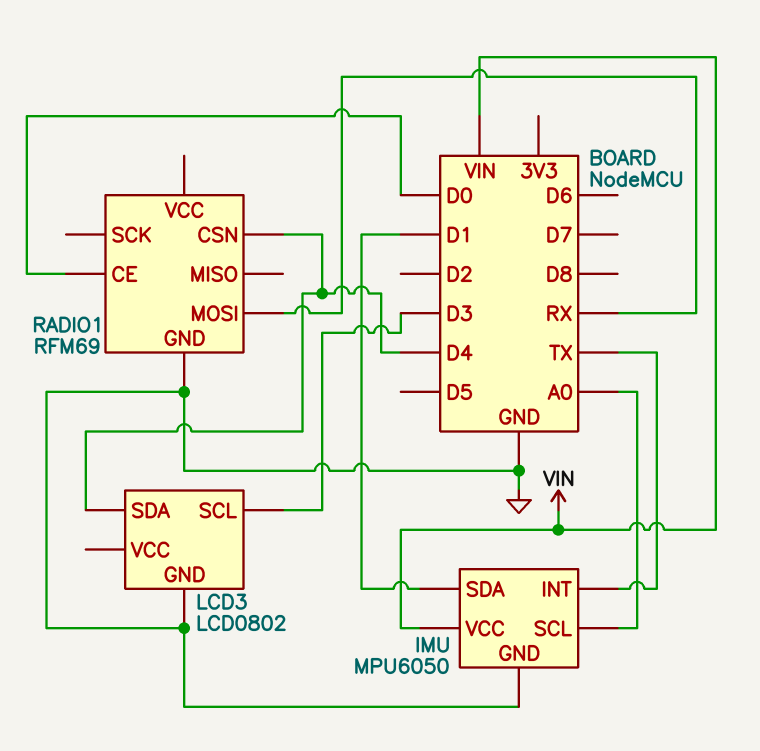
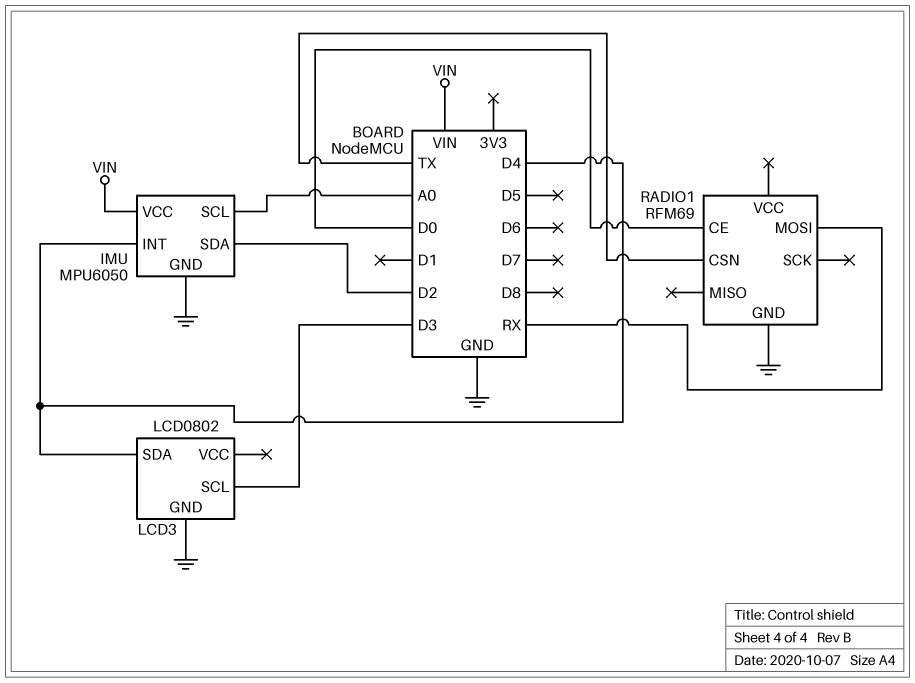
IMU pin INT: TX -> D4
IMU pin SDA: D1 -> D2
RADIO1 pin CSN: D4 -> TX

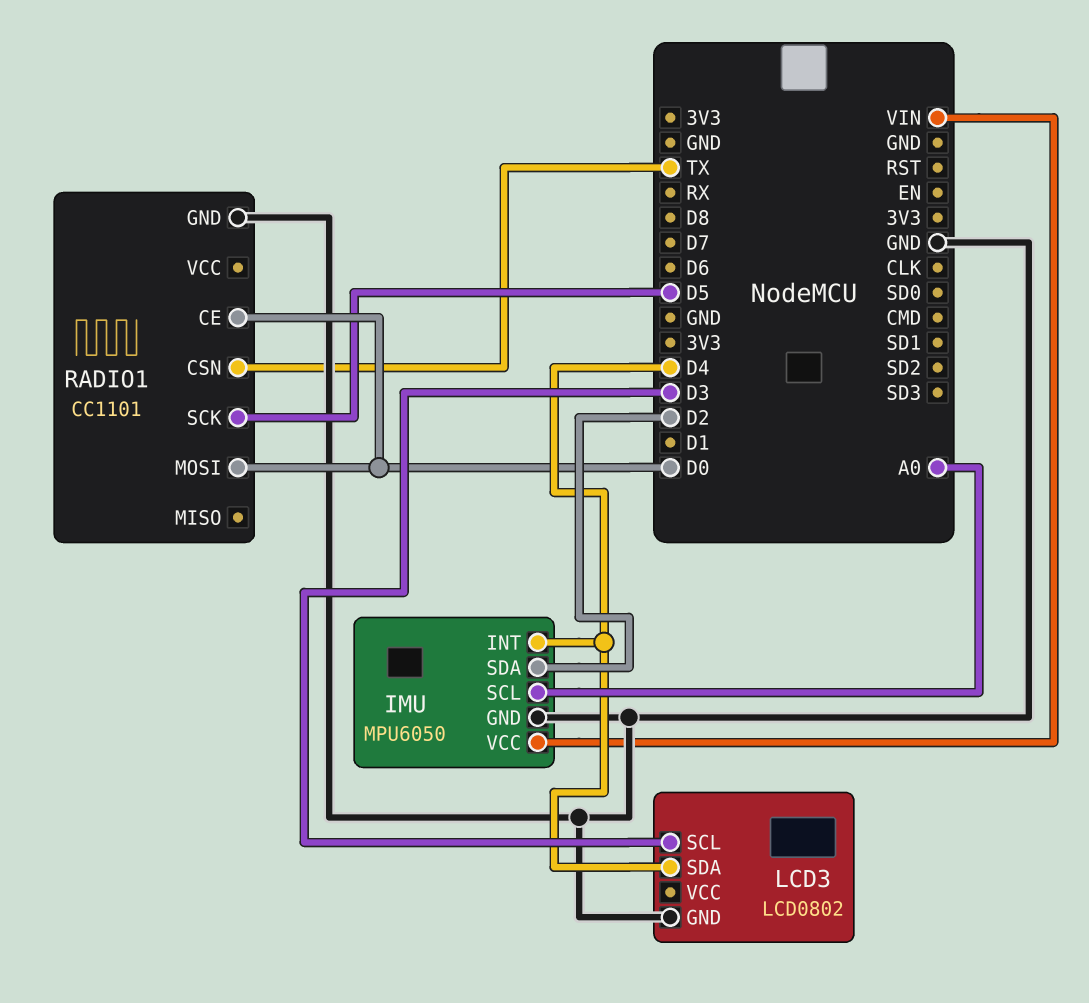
RADIO1: RFM69 -> CC1101
RADIO1 pin MOSI: RX -> D0
RADIO1 pin SCK: none -> D5

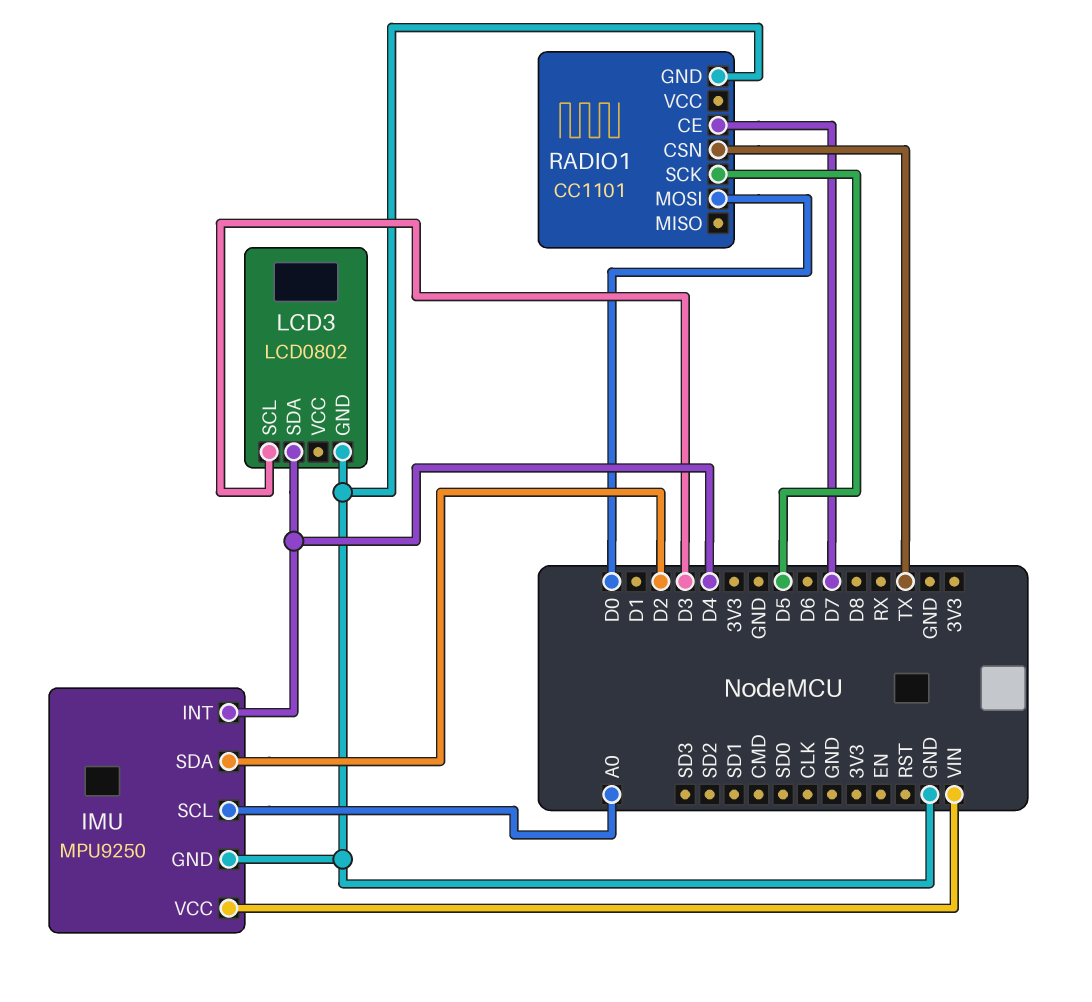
IMU: MPU6050 -> MPU9250
RADIO1 pin CE: D0 -> D7

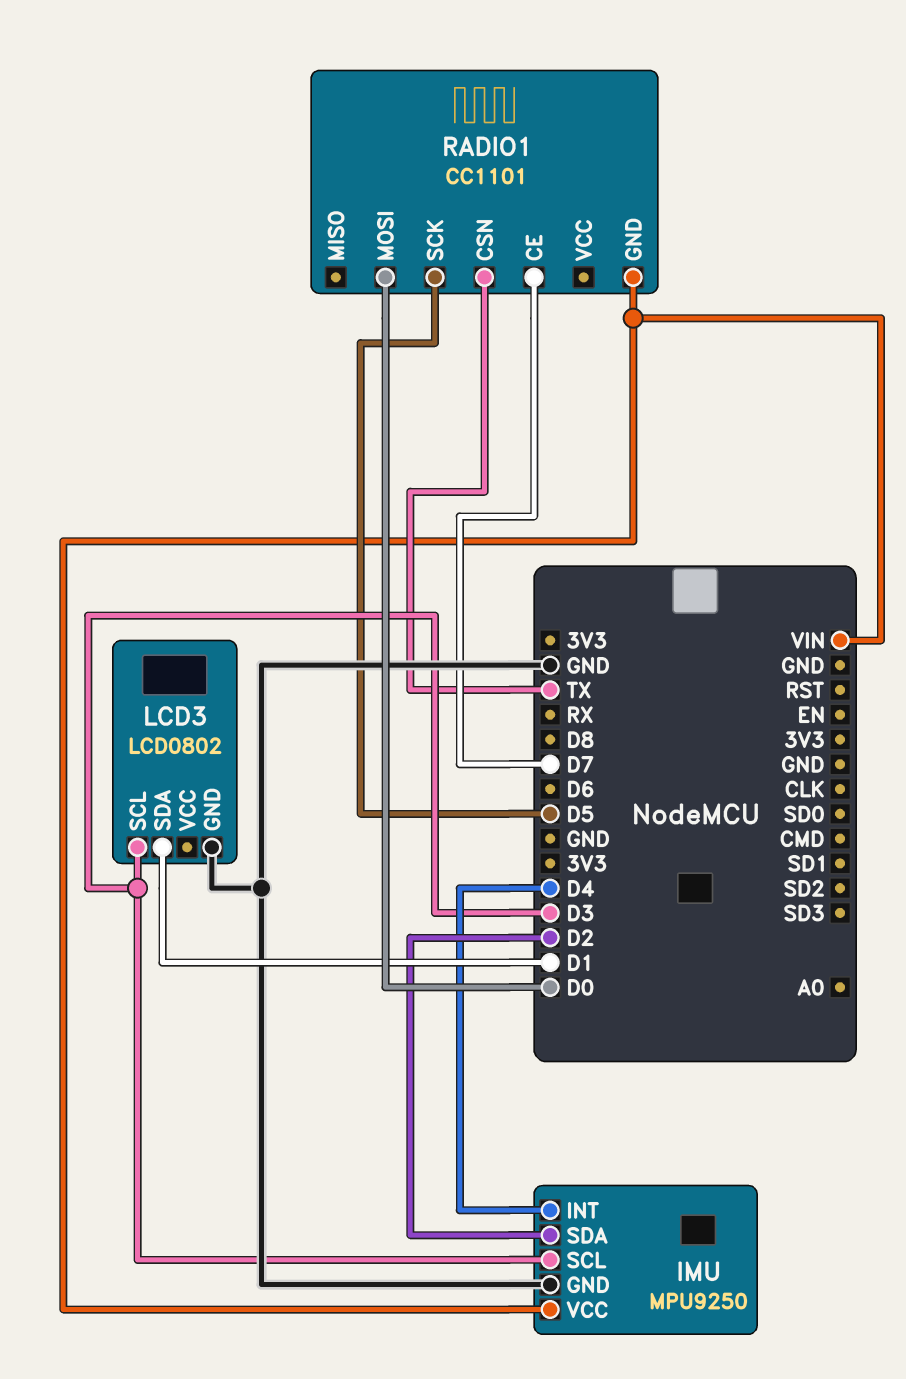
IMU pin SCL: A0 -> D3
LCD3 pin SDA: D4 -> D1
RADIO1 pin GND: GND -> VIN

